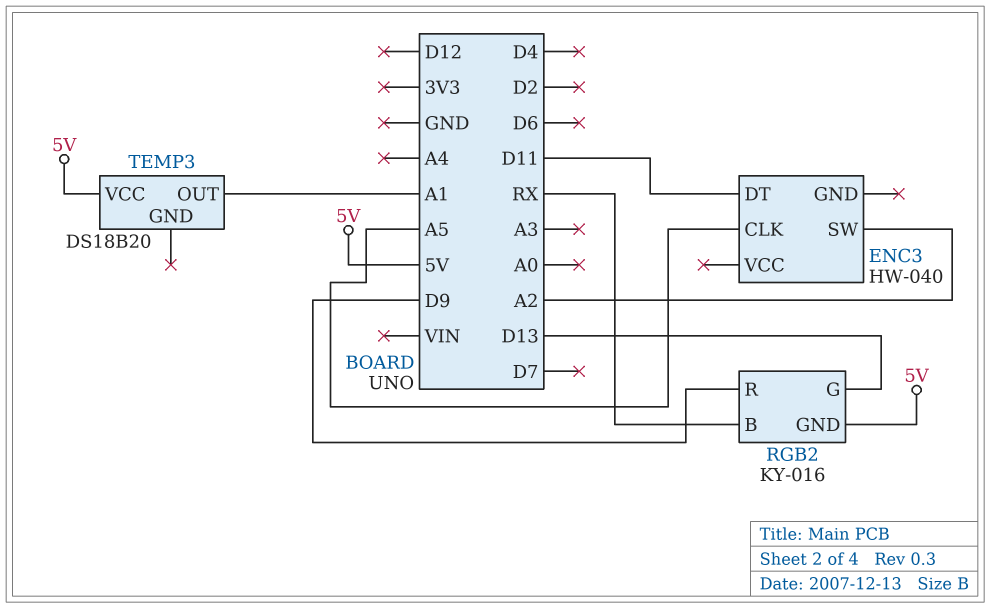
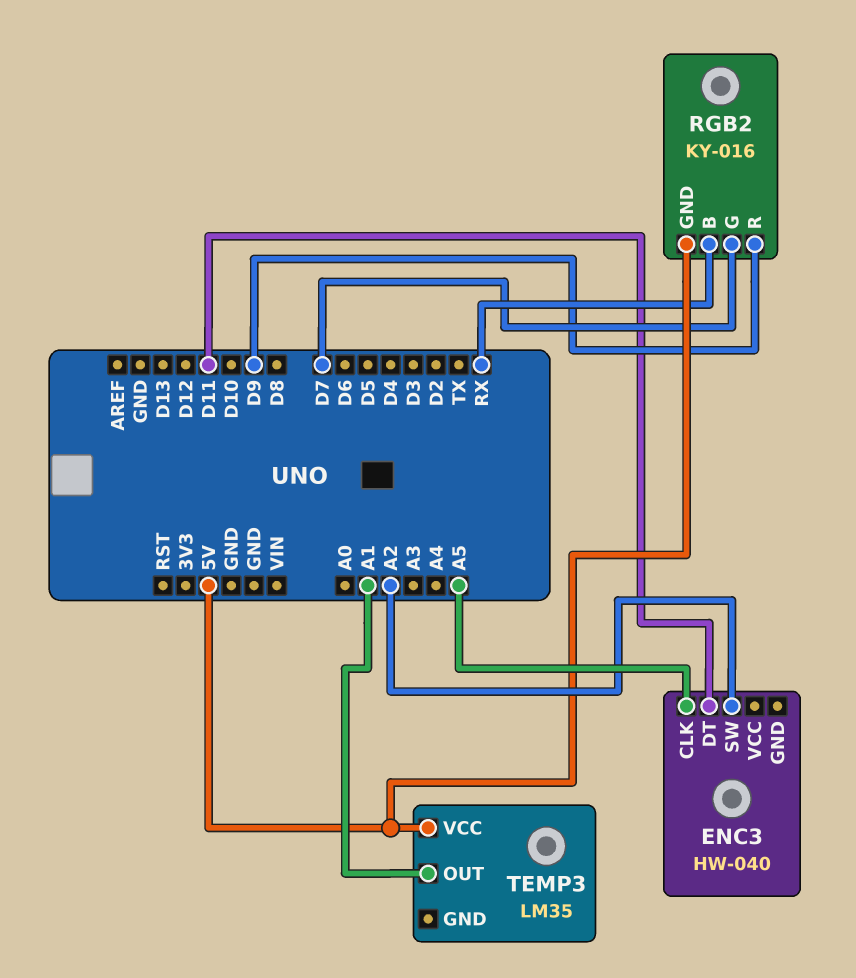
RGB2 pin G: D13 -> D7
TEMP3: DS18B20 -> LM35

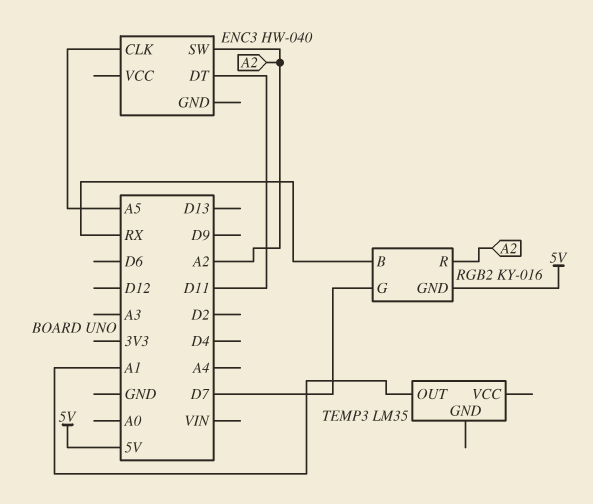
RGB2 pin R: D9 -> A2
TEMP3 pin VCC: 5V -> none

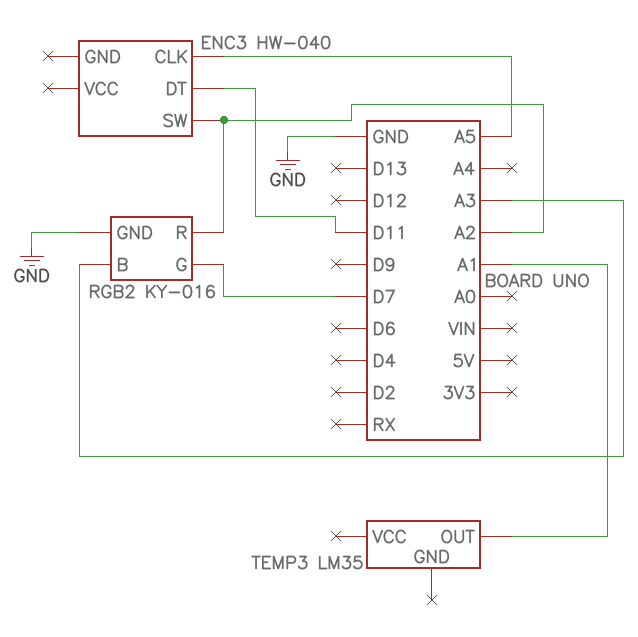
RGB2 pin B: RX -> A3
RGB2 pin GND: 5V -> GND

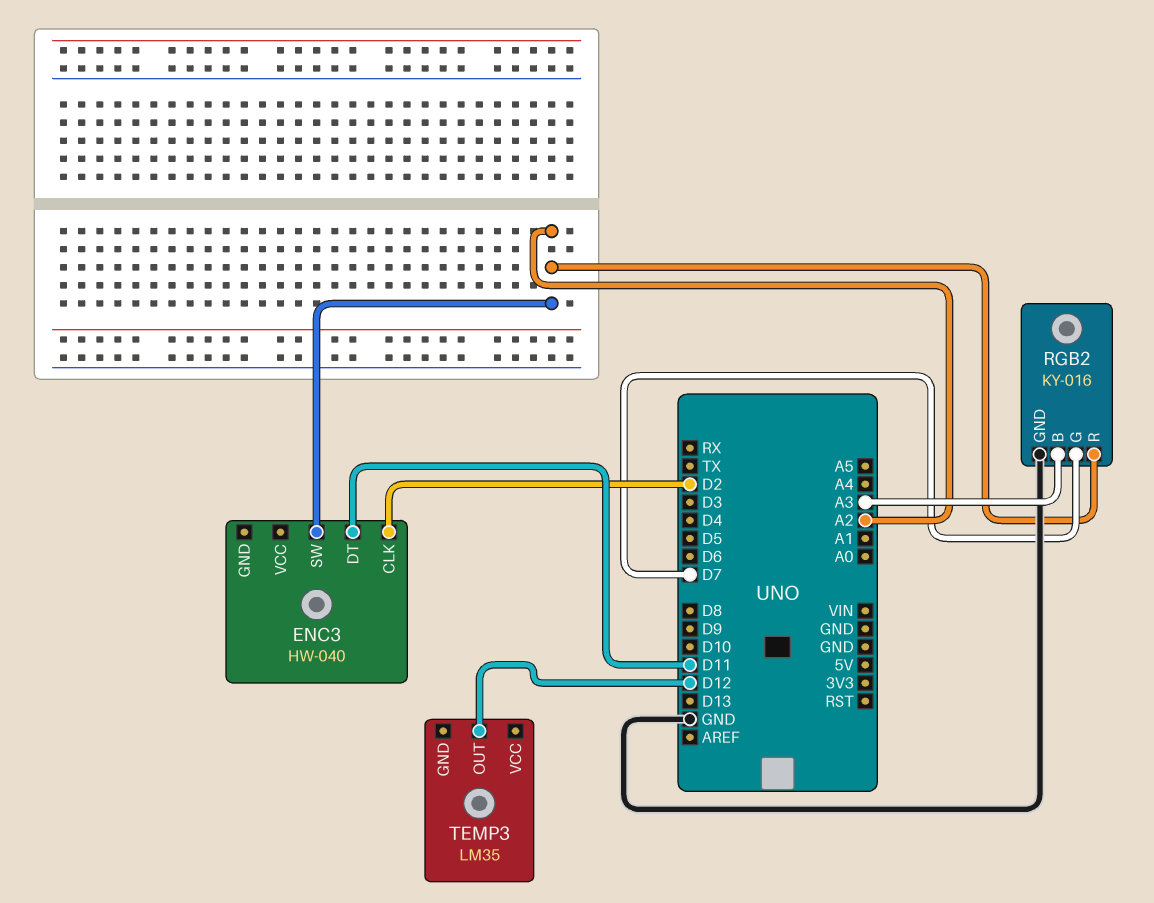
ENC3 pin CLK: A5 -> D2
TEMP3 pin OUT: A1 -> D12

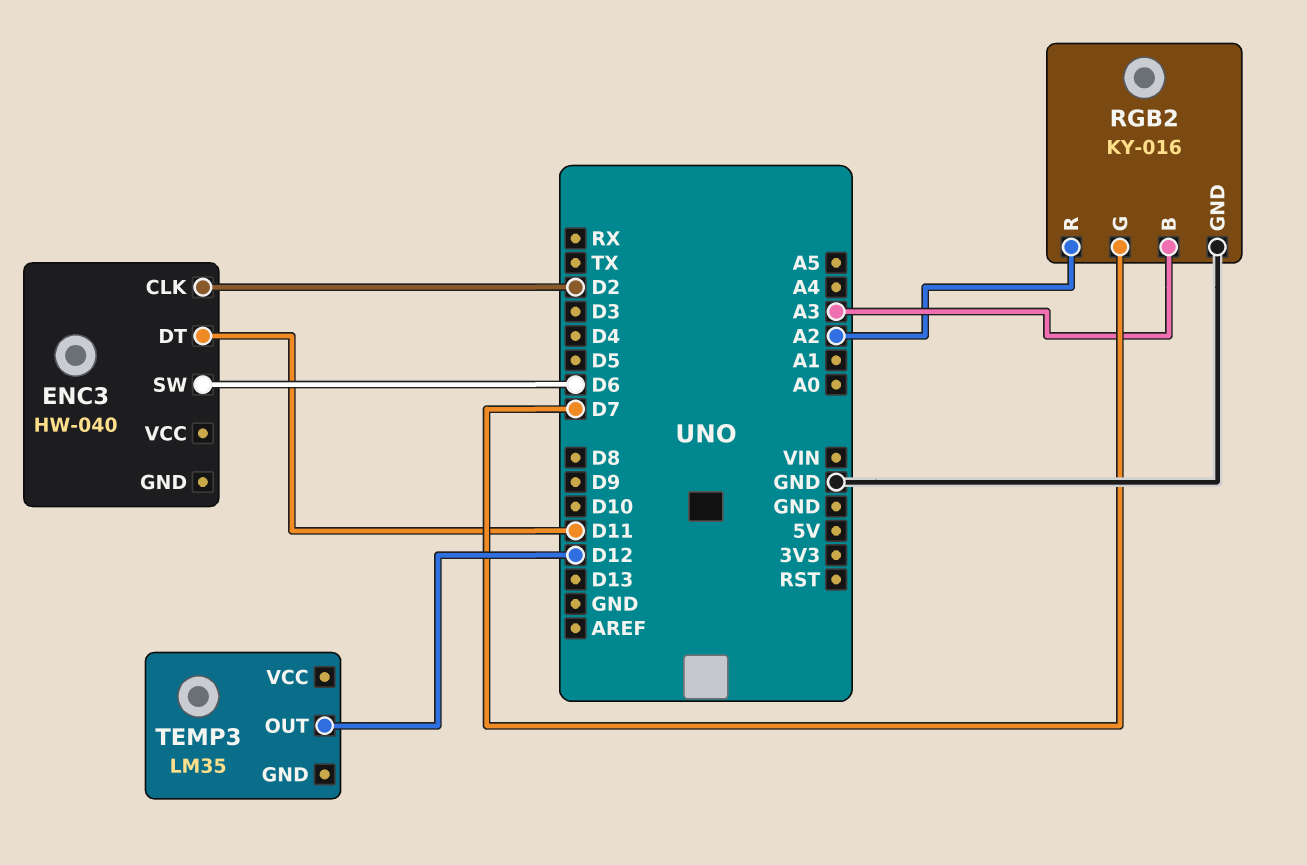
ENC3 pin SW: A2 -> D6

